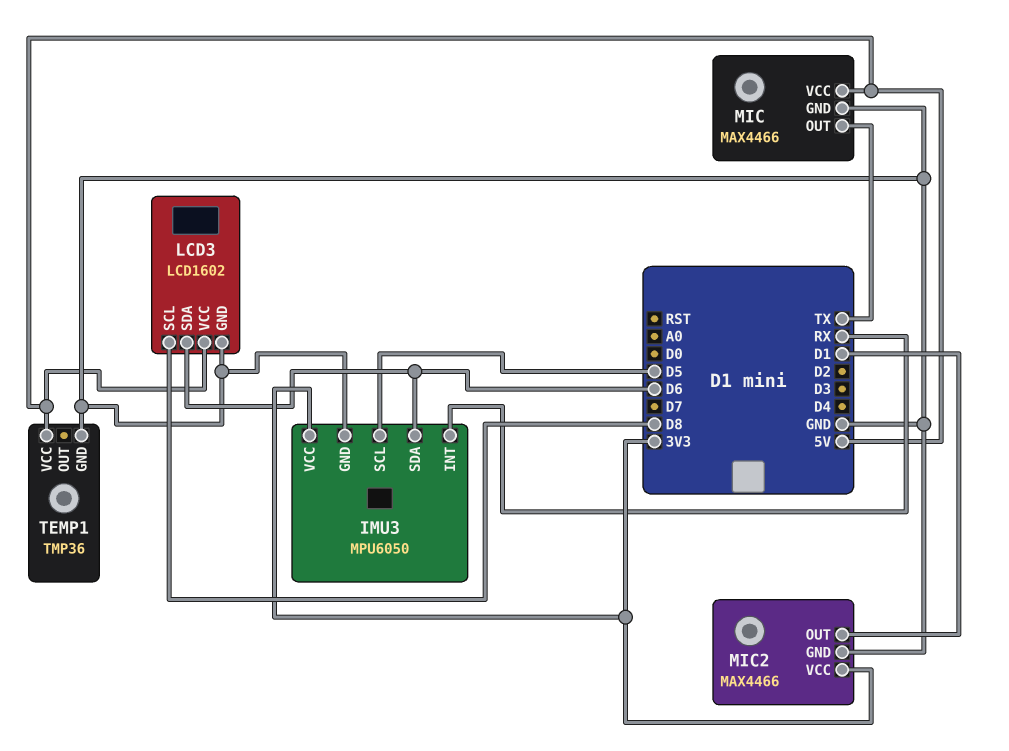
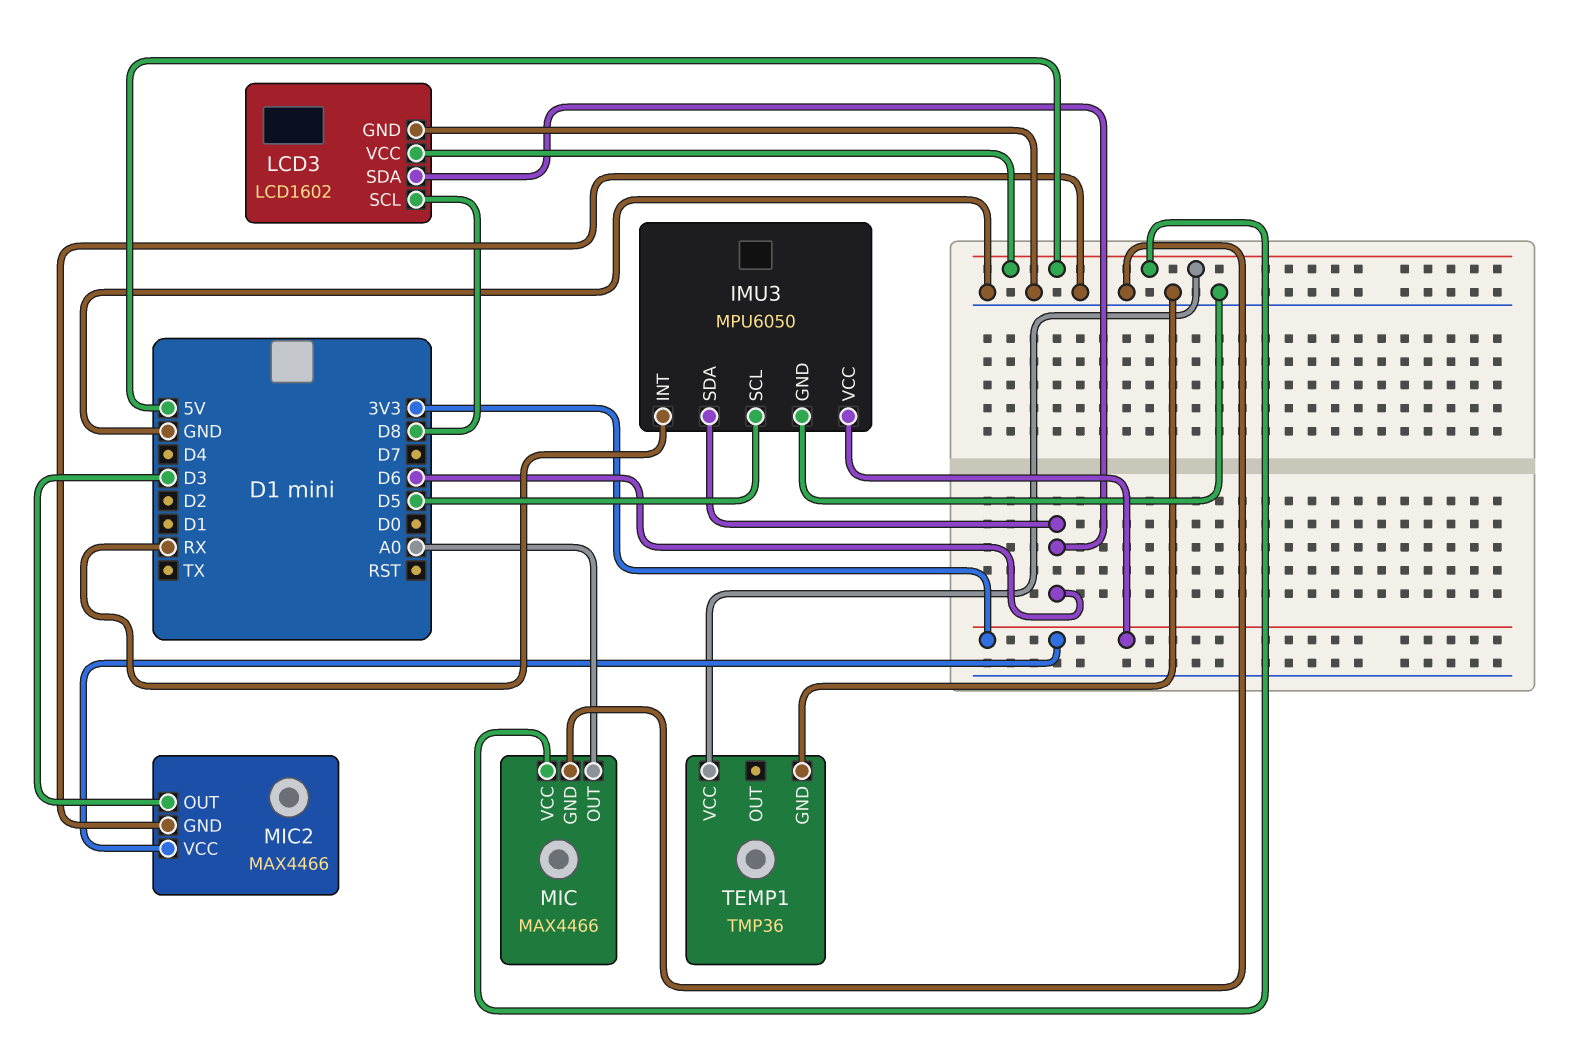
MIC pin OUT: TX -> A0
MIC2 pin OUT: D1 -> D3

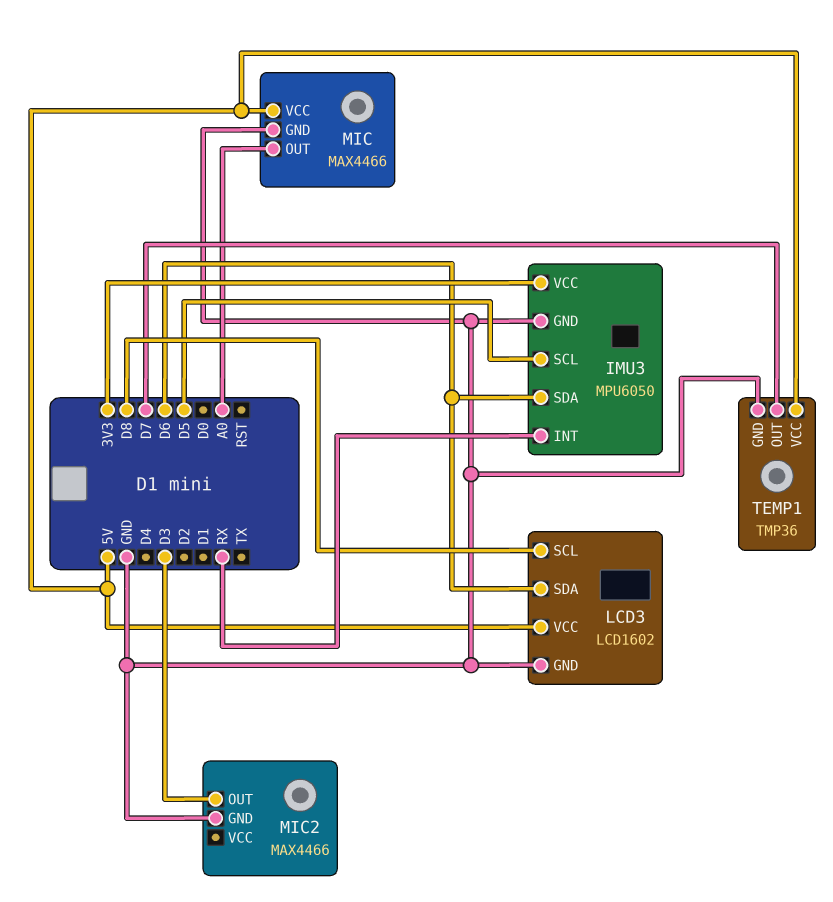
MIC2 pin VCC: 3V3 -> none
TEMP1 pin OUT: none -> D7

